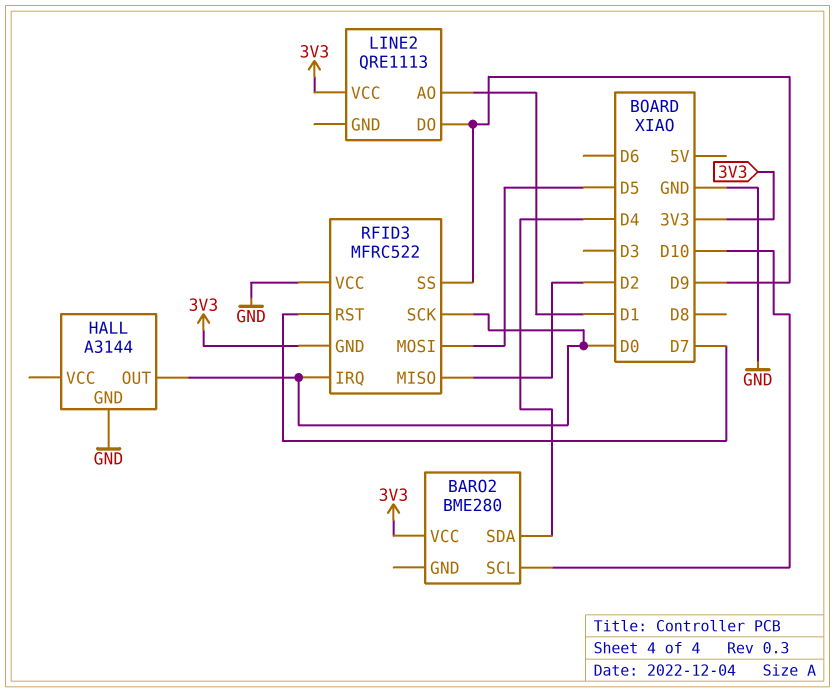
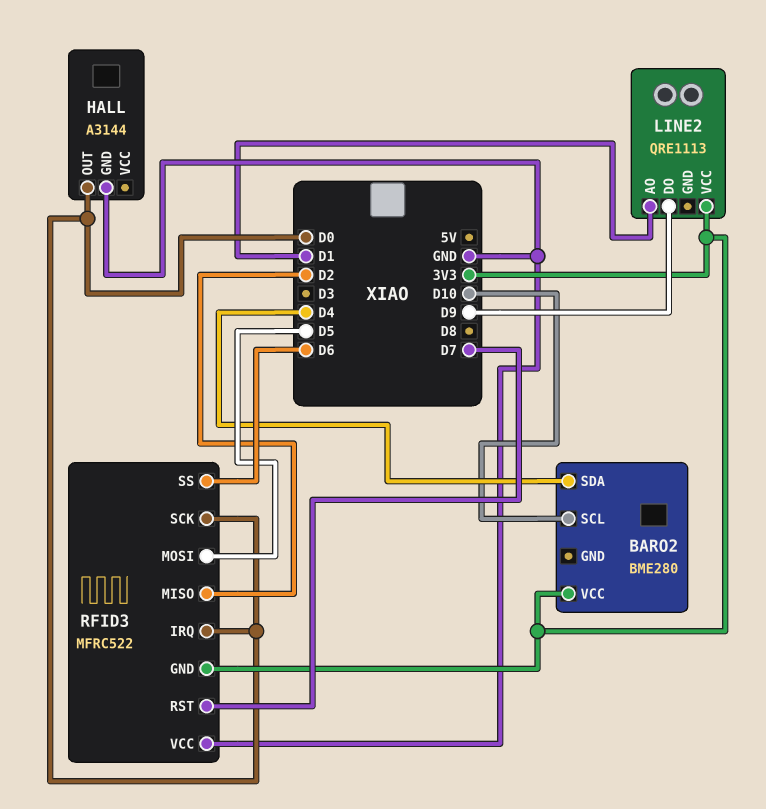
RFID3 pin SS: D9 -> D6

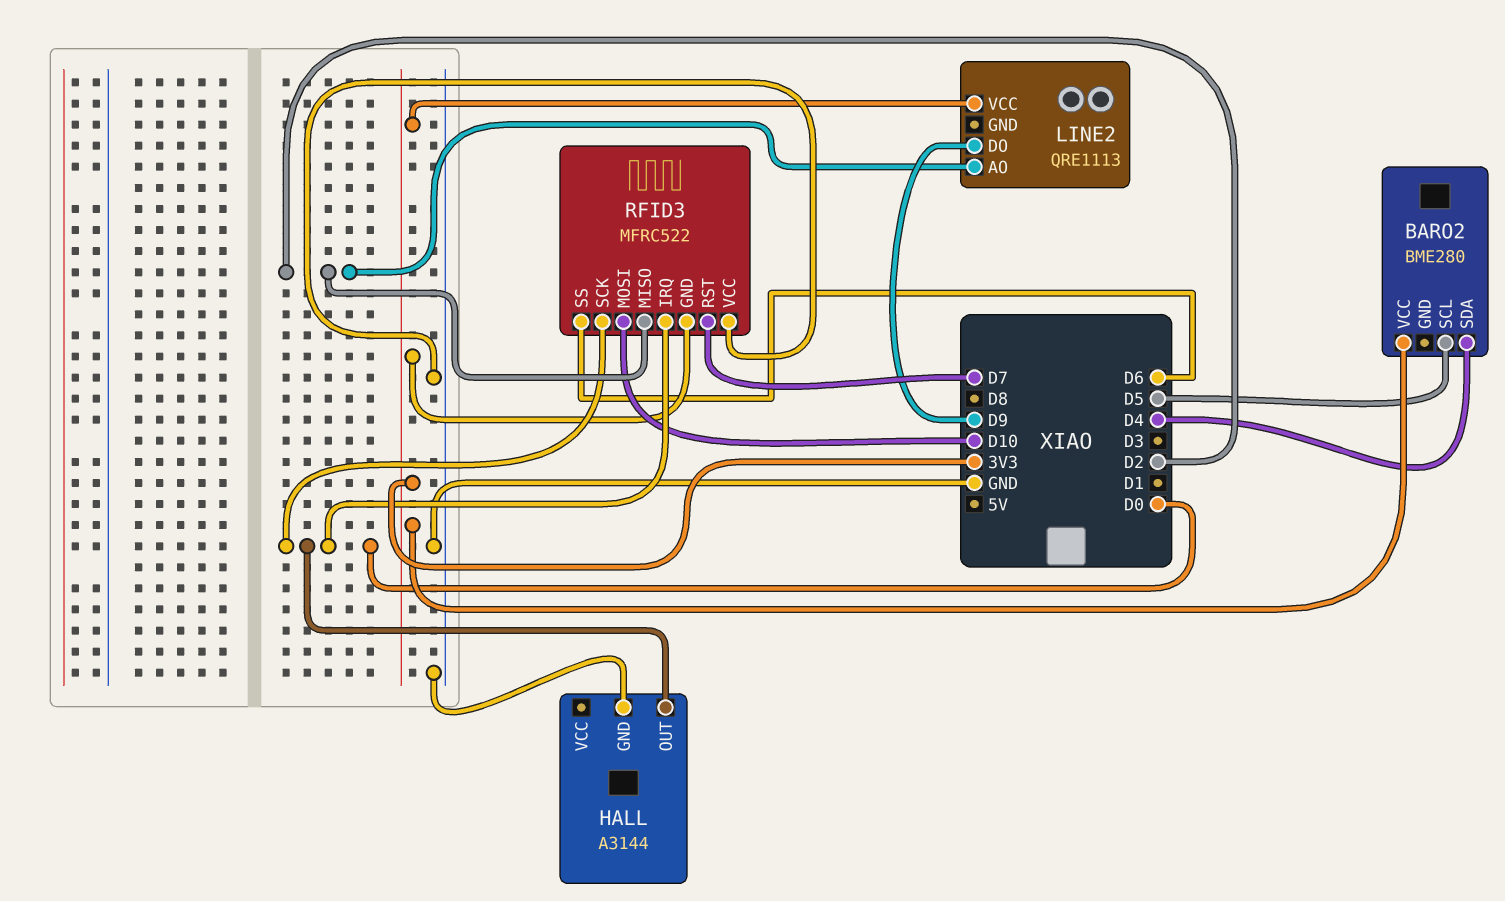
BARO2 pin SCL: D10 -> D5
LINE2 pin AO: D1 -> D2
RFID3 pin MOSI: D5 -> D10

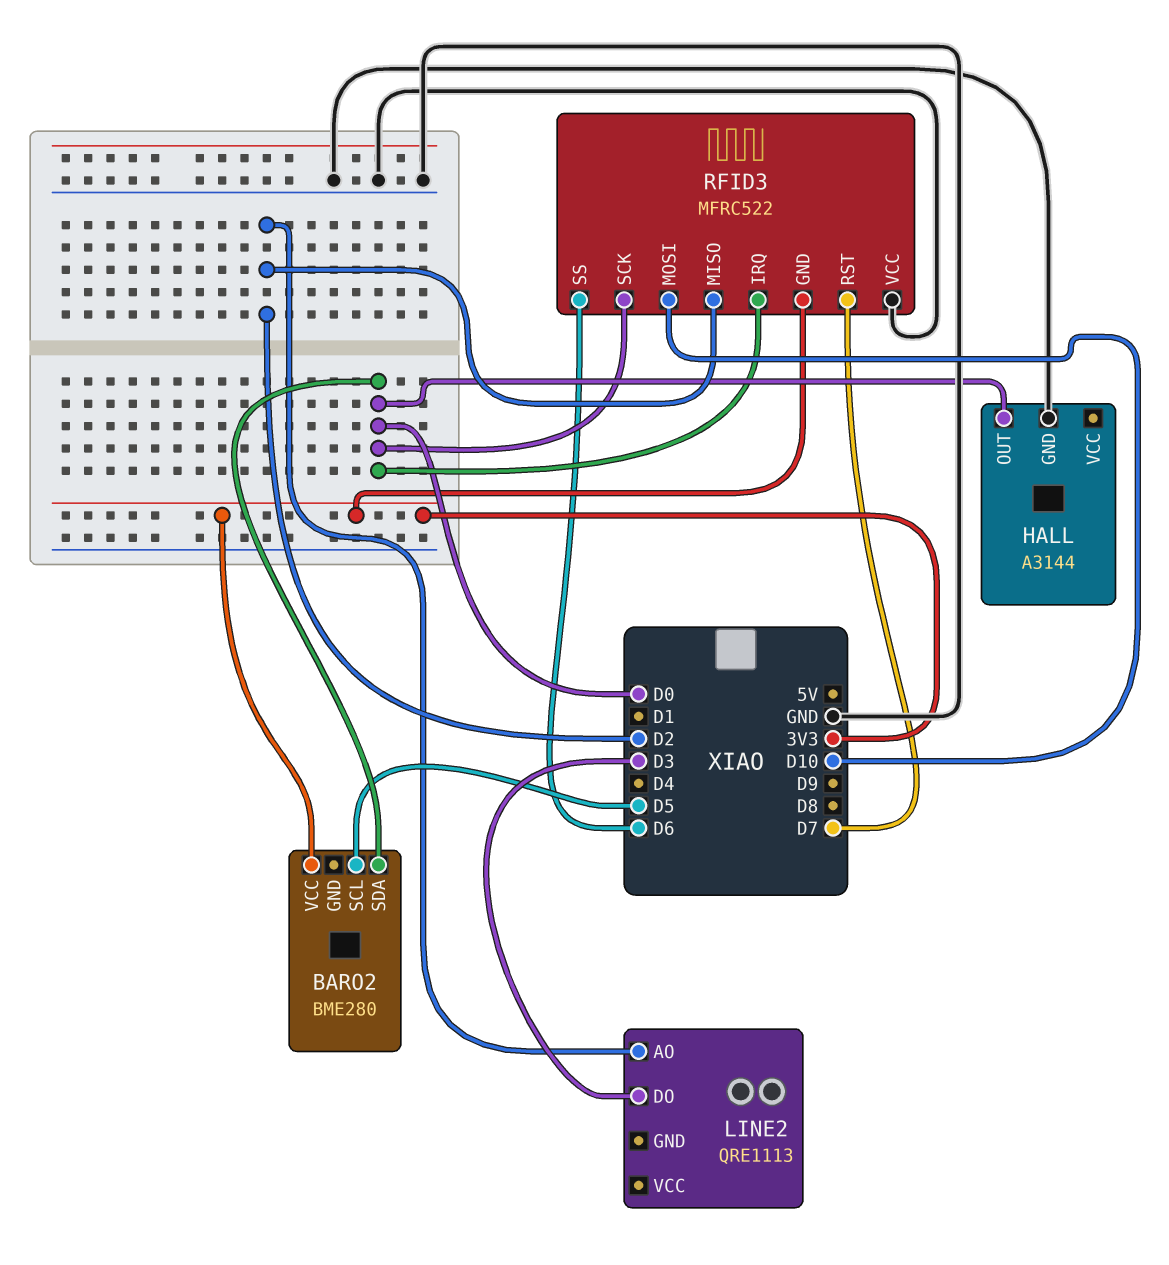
BARO2 pin SDA: D4 -> D0
LINE2 pin DO: D9 -> D3
LINE2 pin VCC: 3V3 -> none

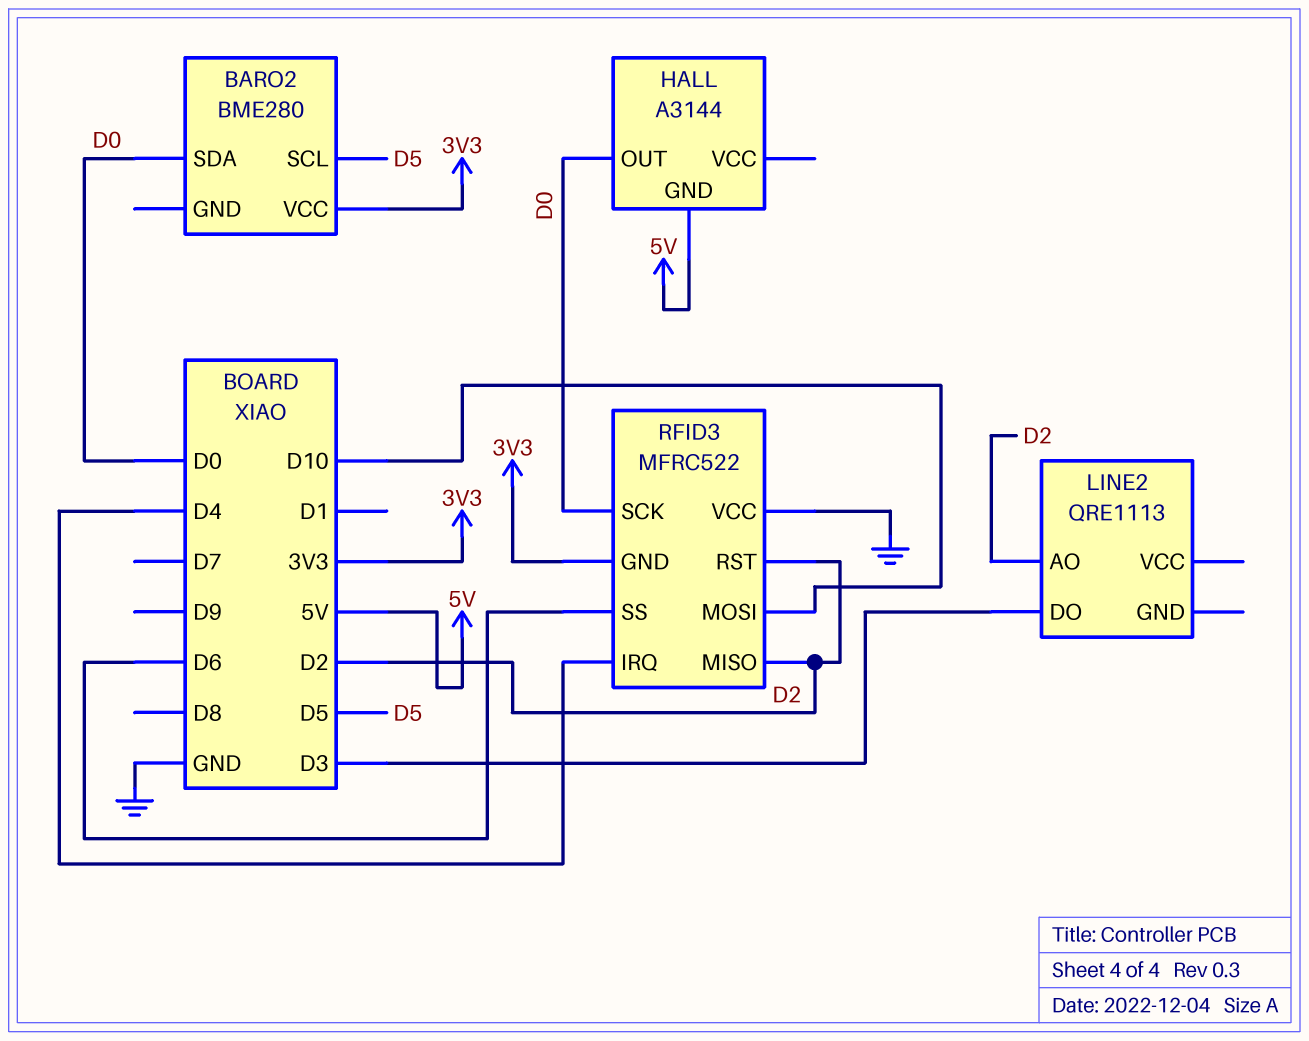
HALL pin GND: GND -> 5V
RFID3 pin IRQ: D0 -> D4
RFID3 pin RST: D7 -> D2

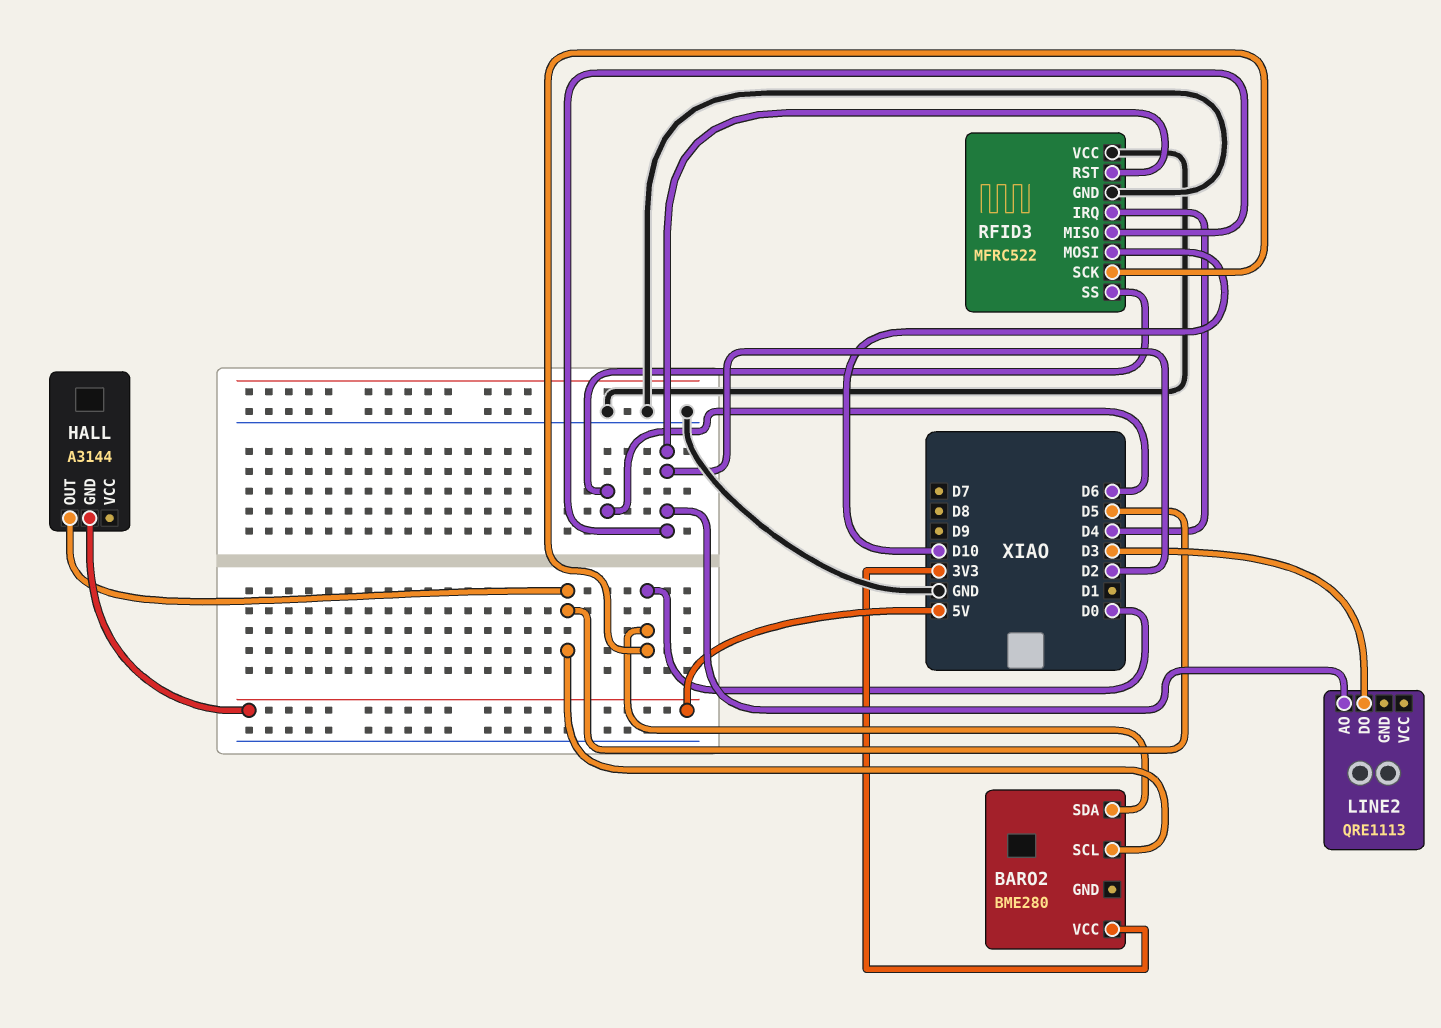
HALL pin OUT: D0 -> D5
RFID3 pin GND: 3V3 -> GND

